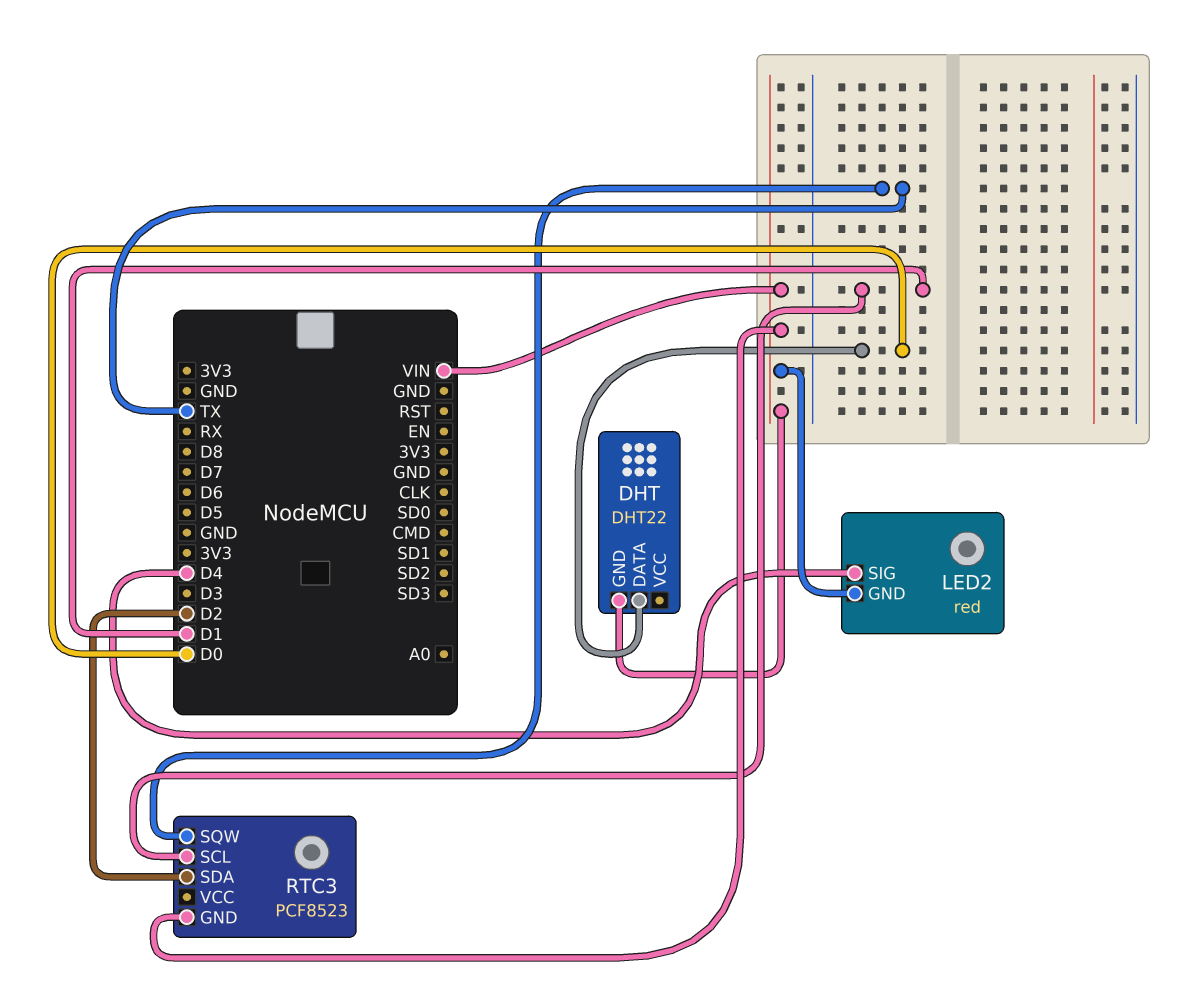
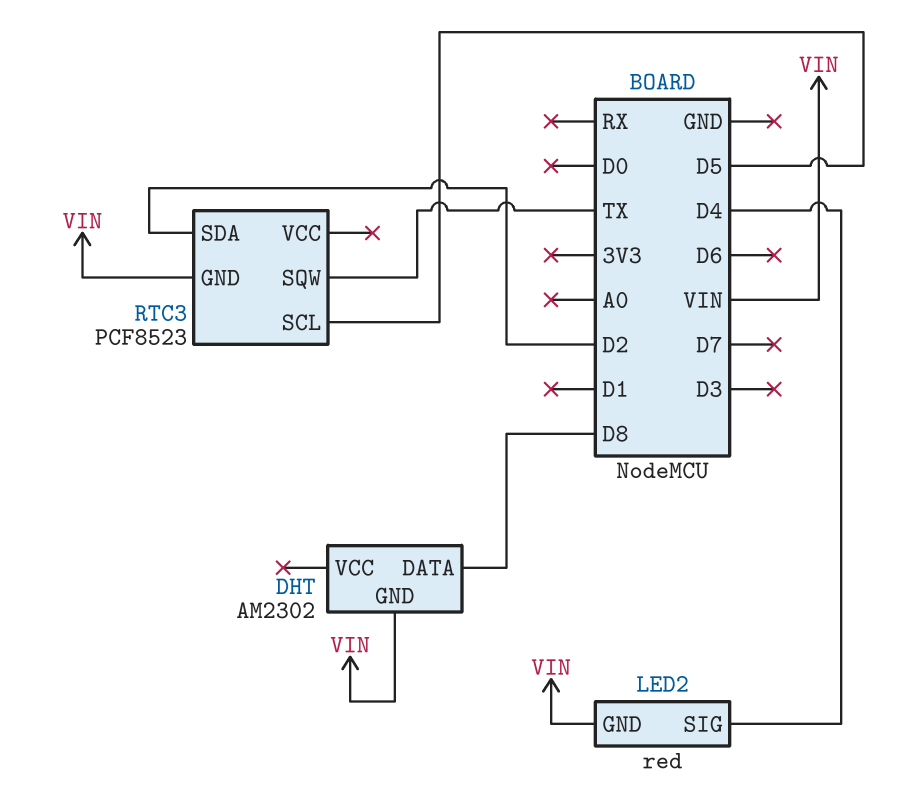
DHT: DHT22 -> AM2302
DHT pin DATA: D0 -> D8
RTC3 pin SCL: D1 -> D5

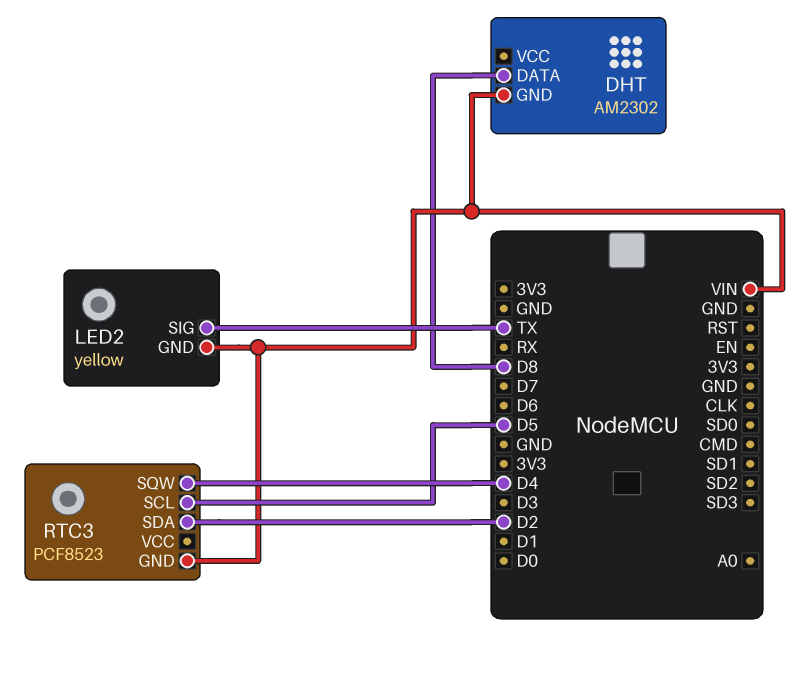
LED2: red -> yellow
LED2 pin SIG: D4 -> TX
RTC3 pin SQW: TX -> D4

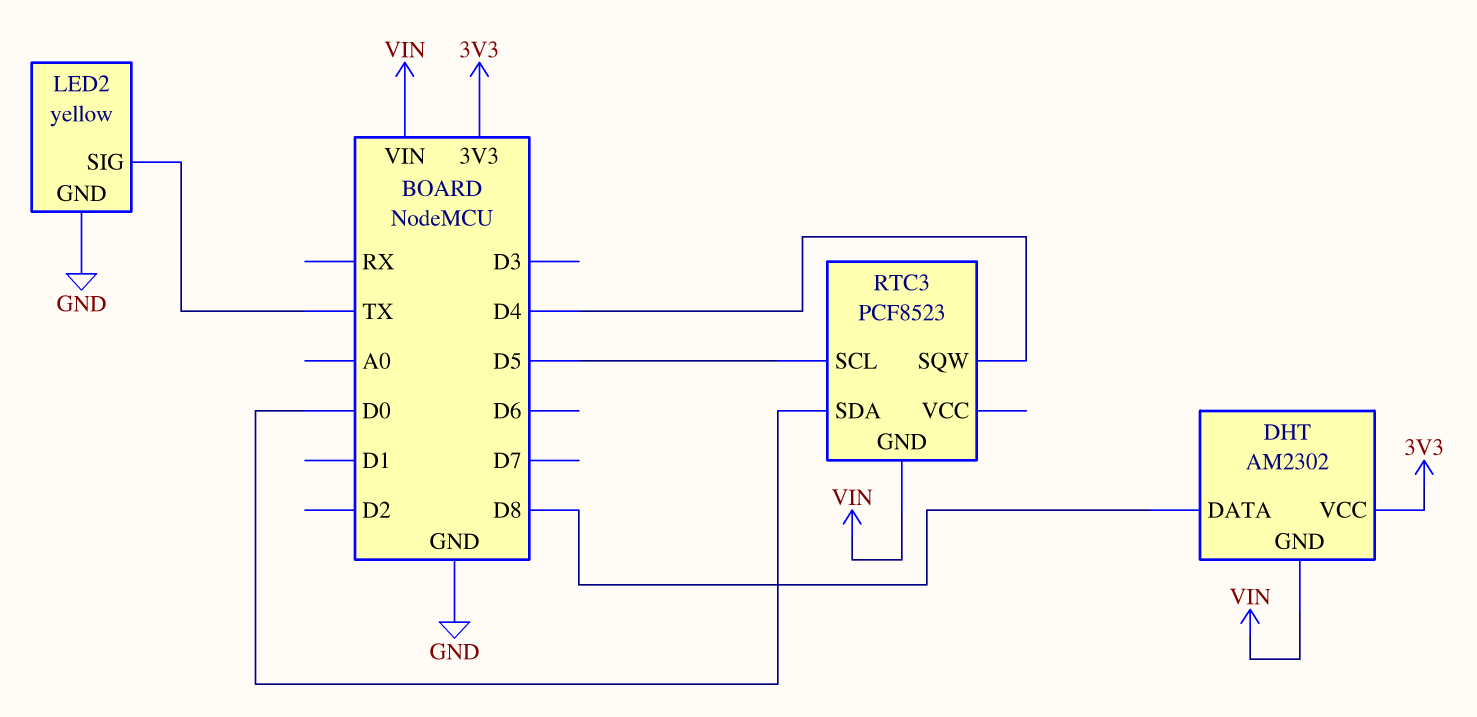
DHT pin VCC: none -> 3V3
LED2 pin GND: VIN -> GND
RTC3 pin SDA: D2 -> D0

